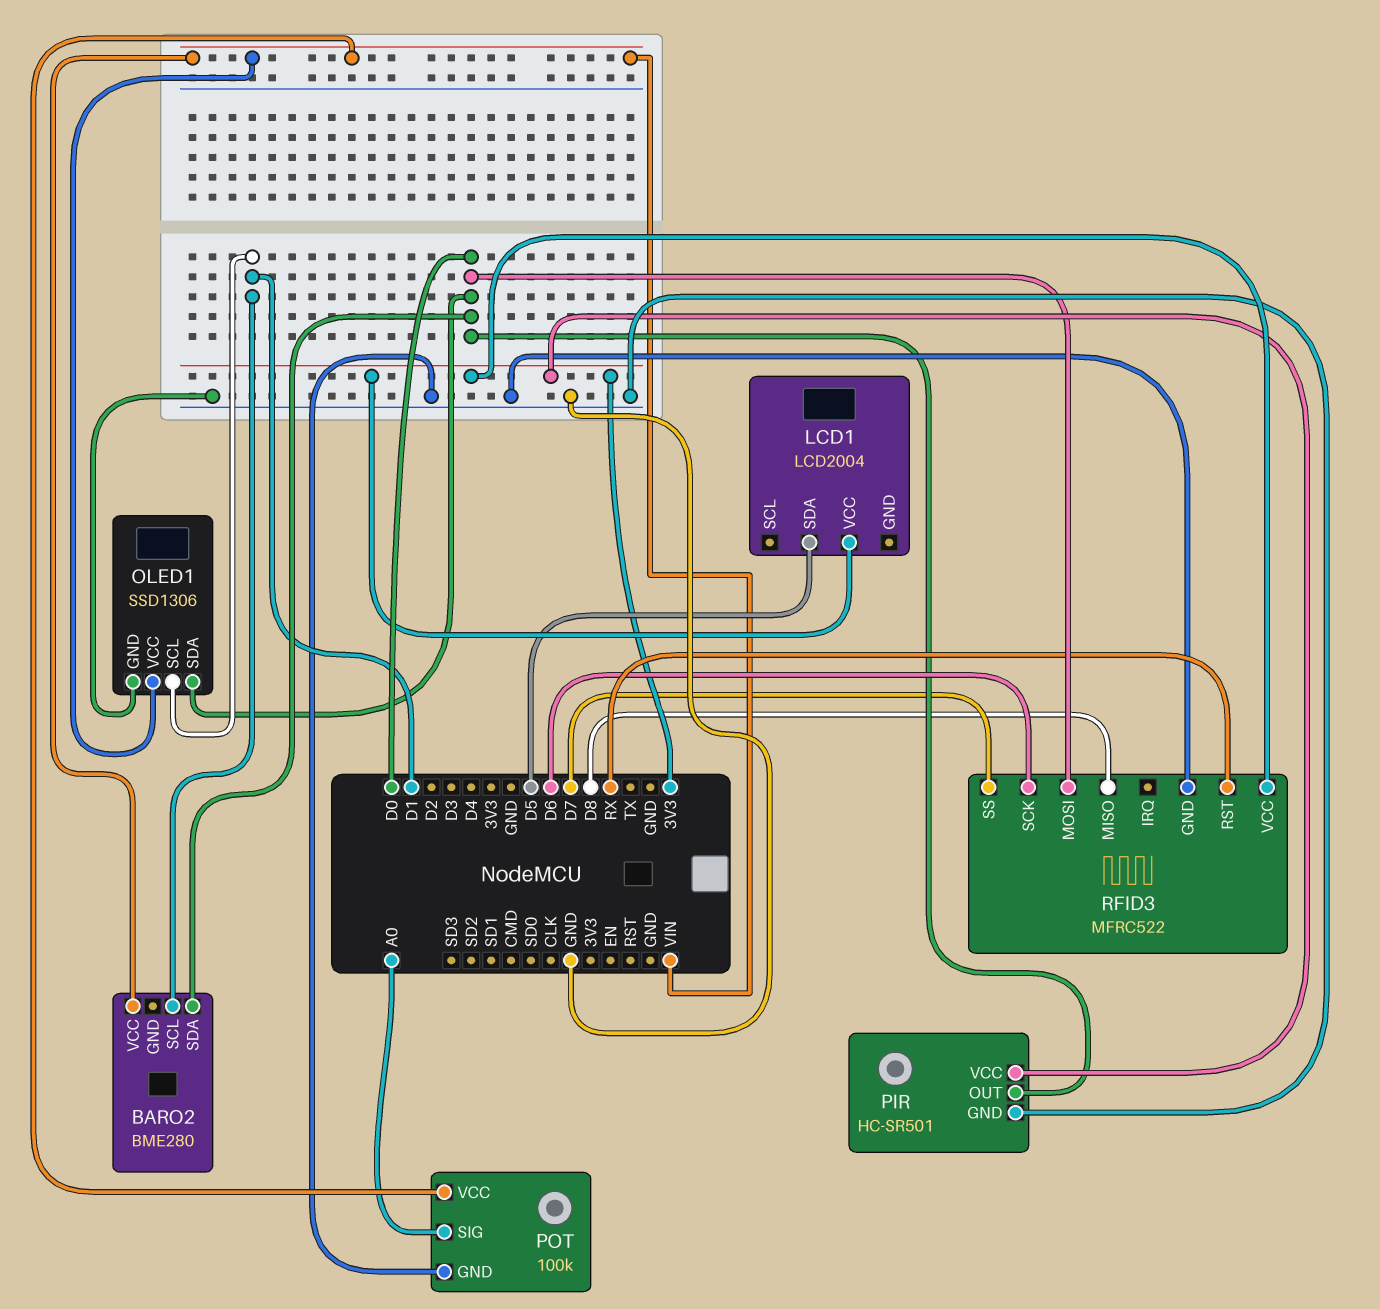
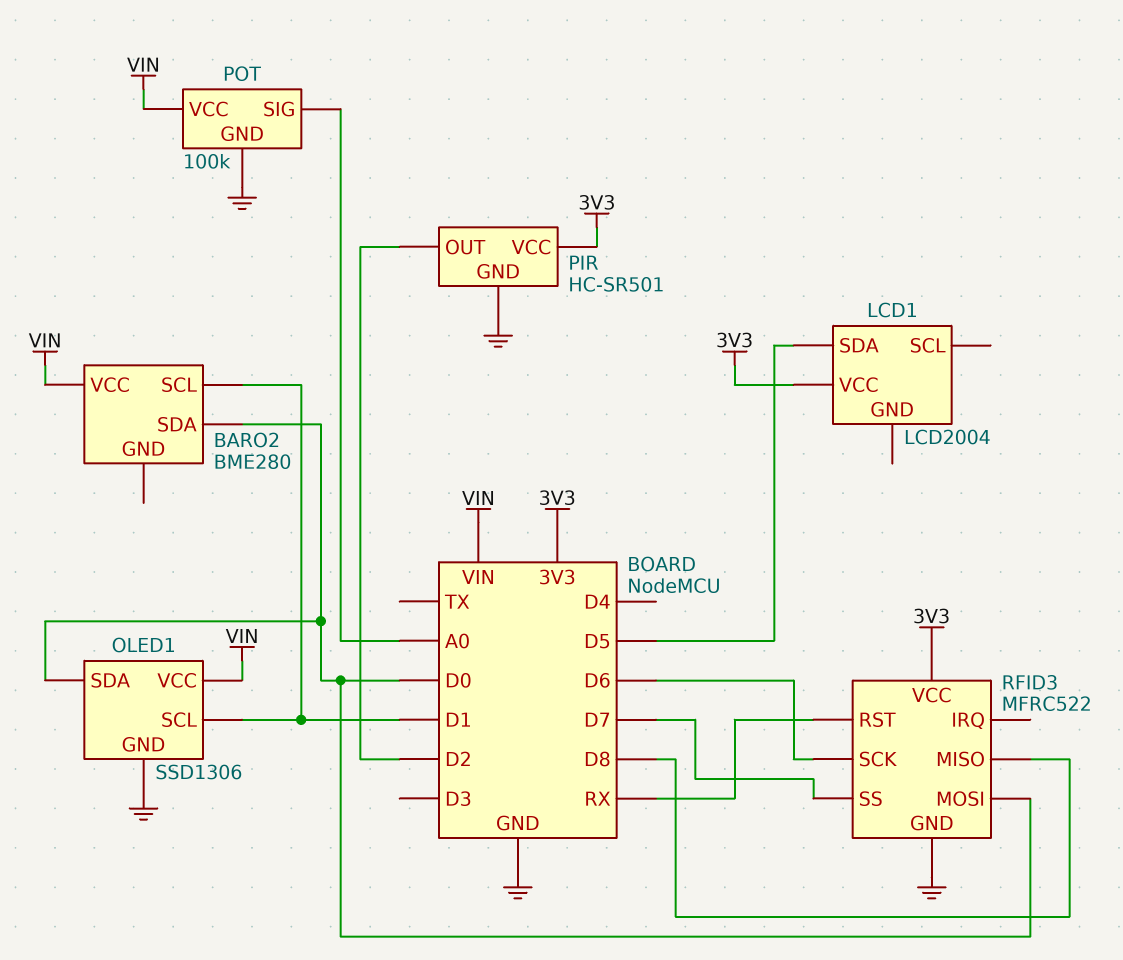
PIR pin OUT: D0 -> D2

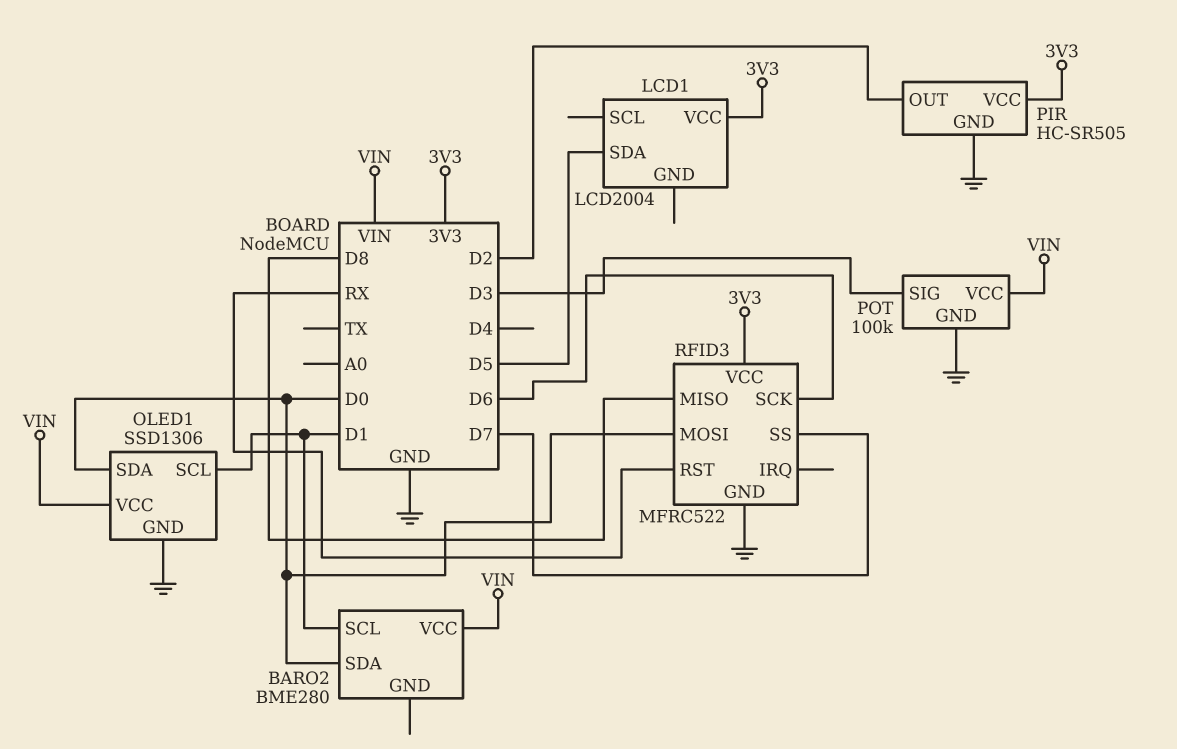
PIR: HC-SR501 -> HC-SR505
POT pin SIG: A0 -> D3

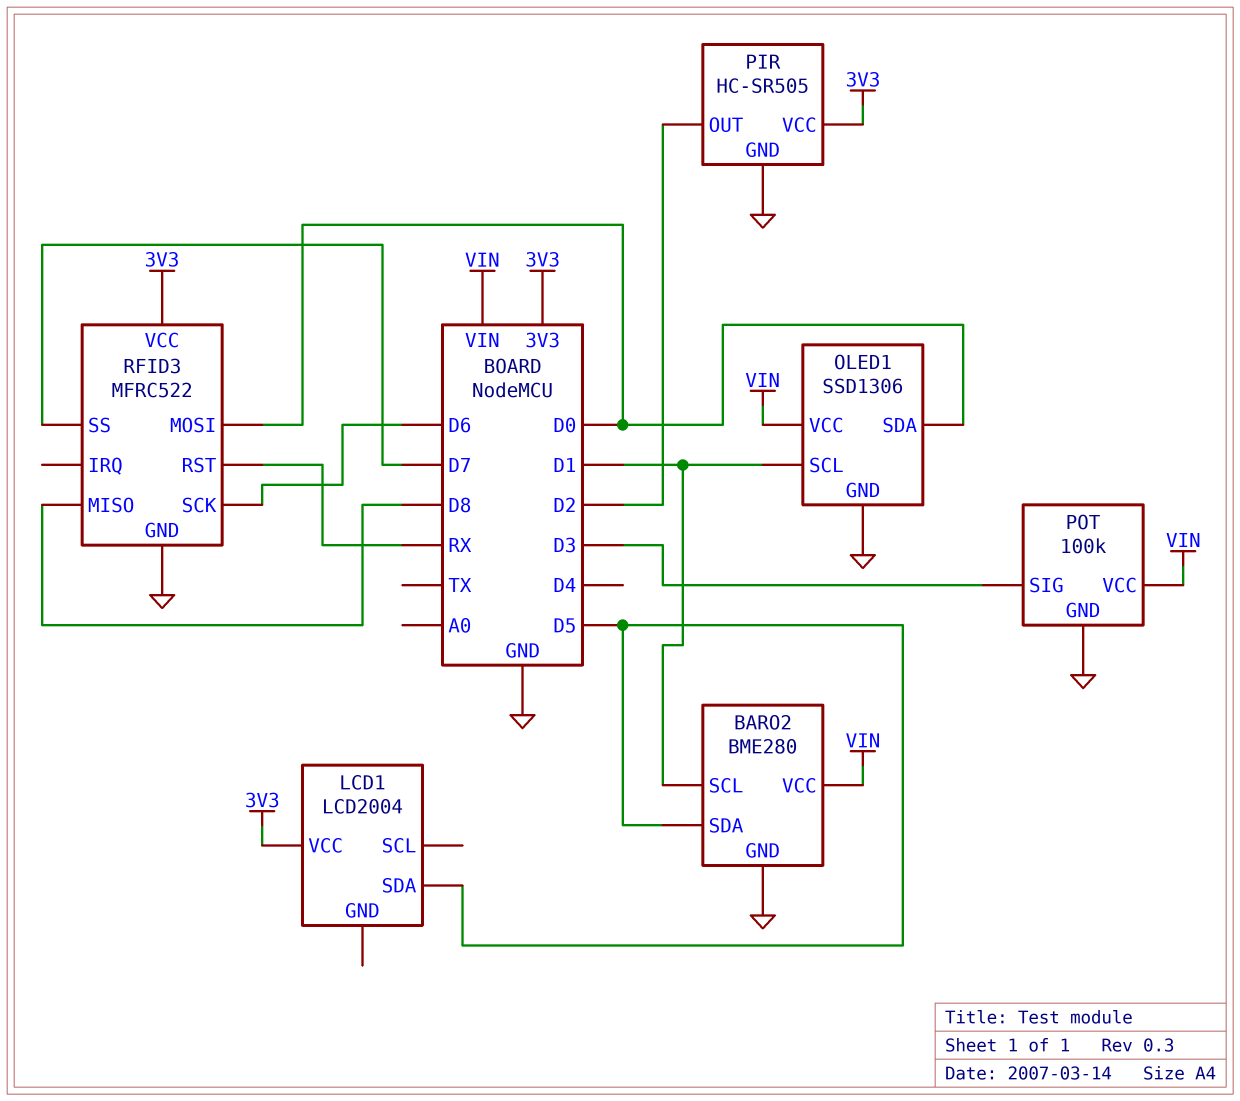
BARO2 pin GND: none -> GND
BARO2 pin SDA: D0 -> D5

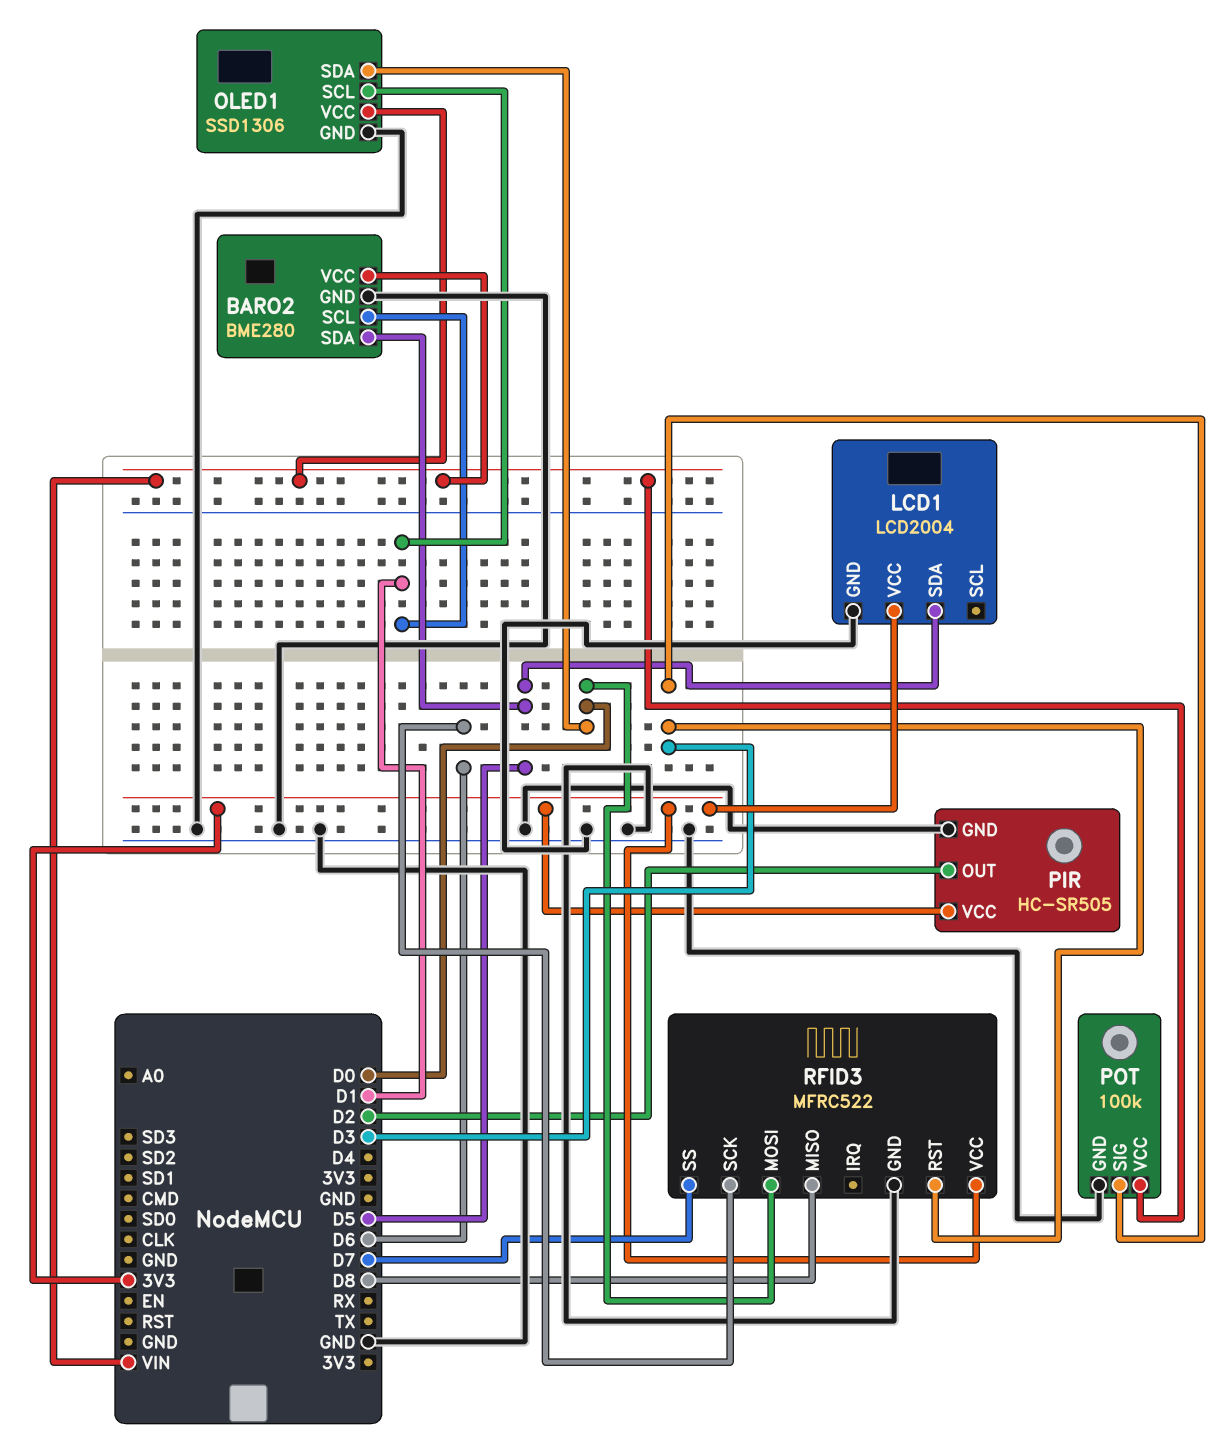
LCD1 pin GND: none -> GND
RFID3 pin RST: RX -> D3

